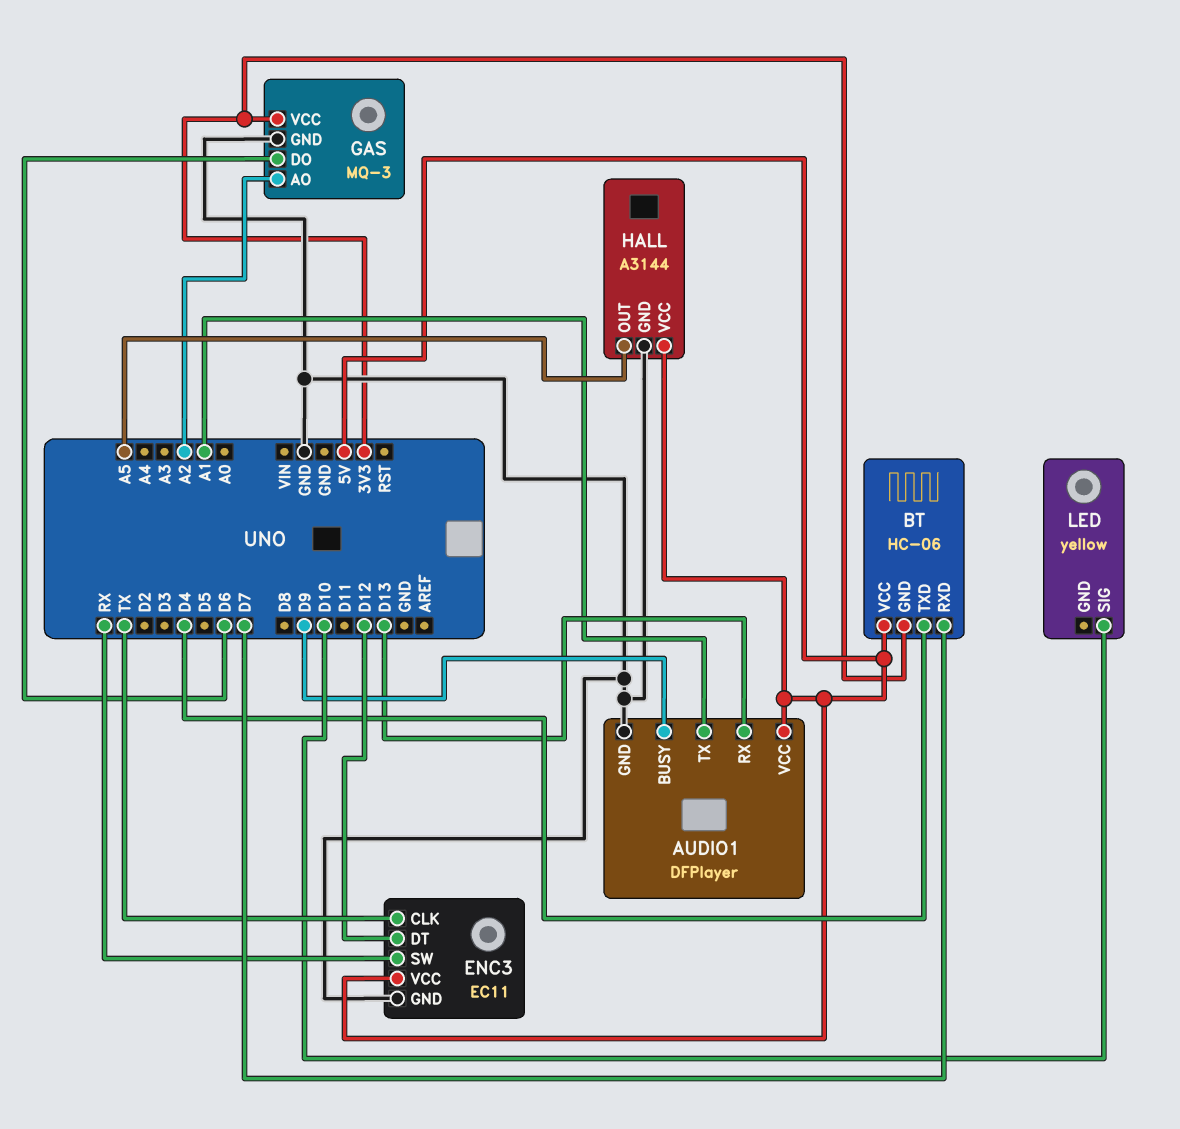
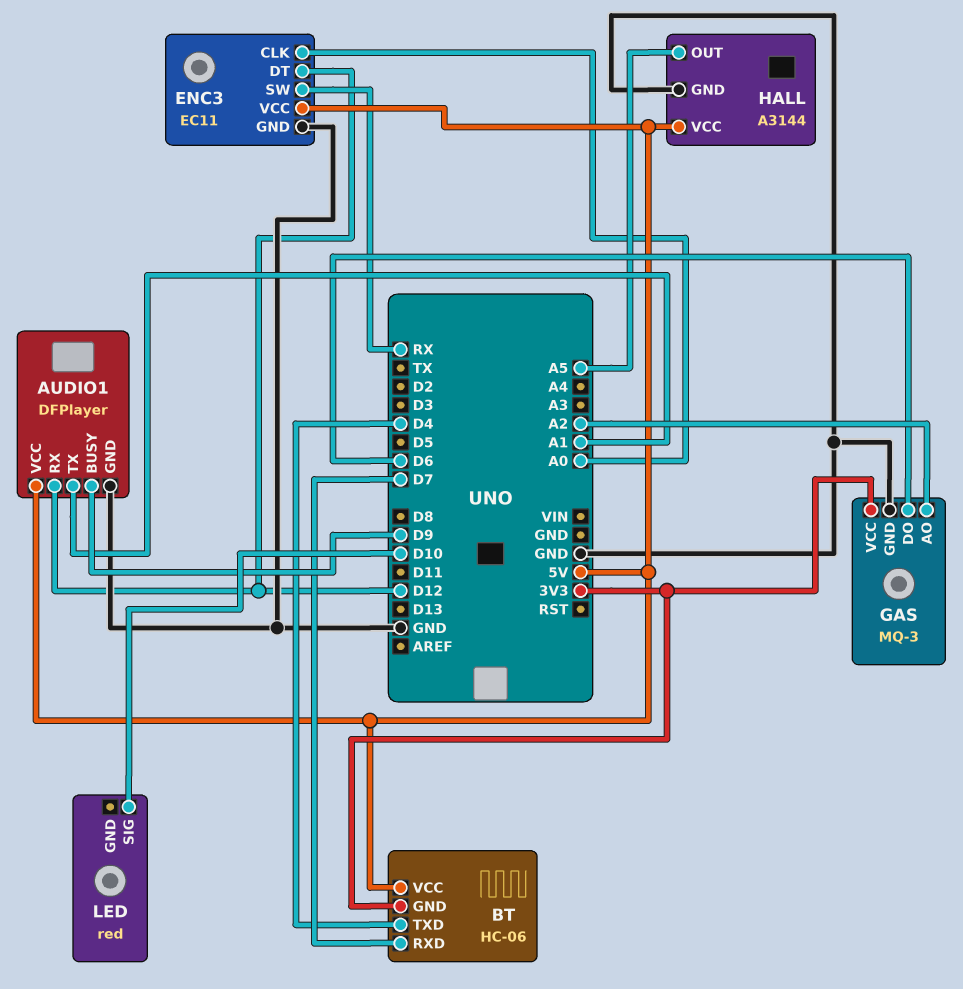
AUDIO1 pin RX: D13 -> D12
ENC3 pin CLK: TX -> A0
LED: yellow -> red

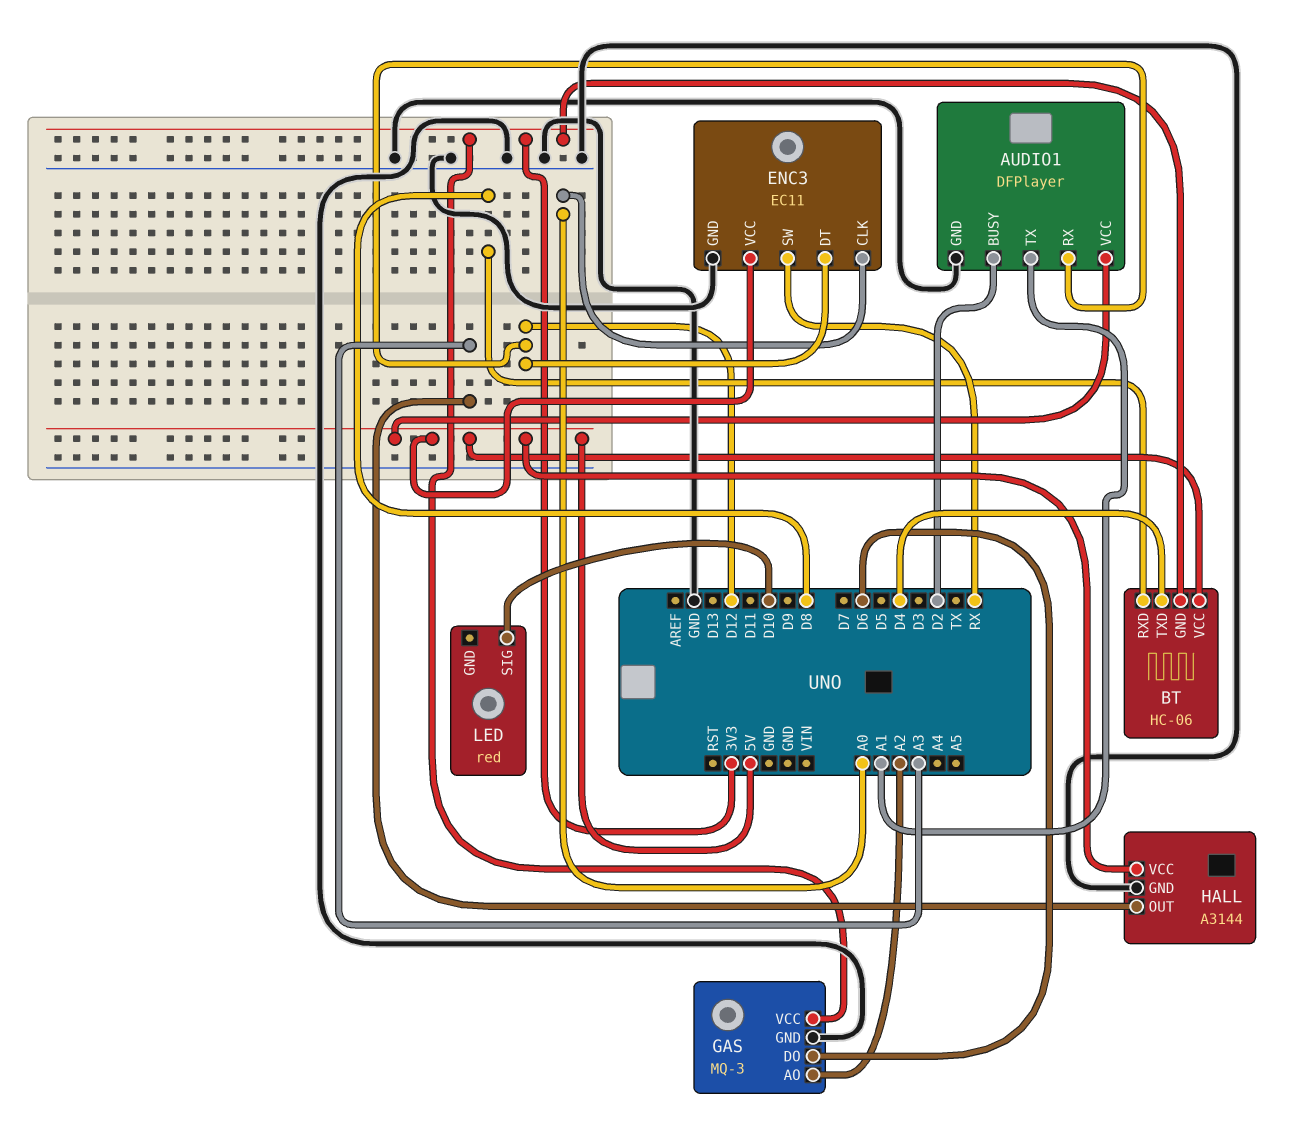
AUDIO1 pin BUSY: D9 -> D2
BT pin RXD: D7 -> D8
HALL pin OUT: A5 -> A3

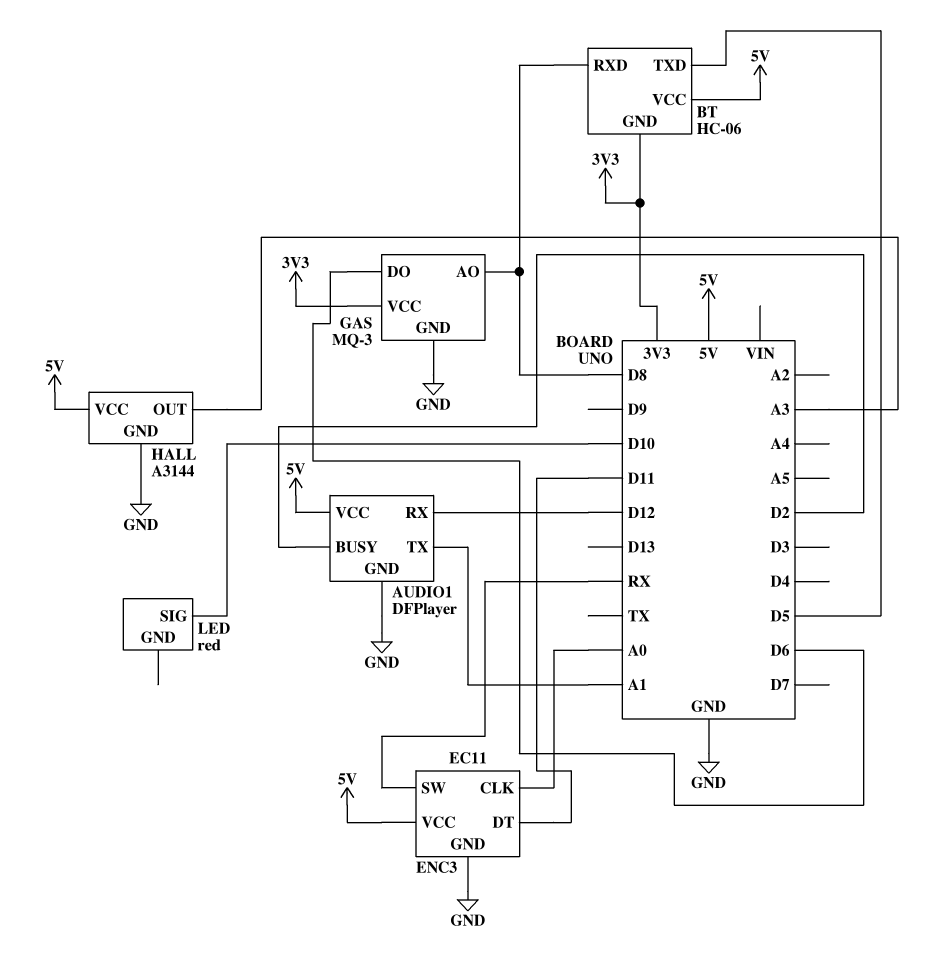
BT pin TXD: D4 -> D5
ENC3 pin DT: D12 -> D11
GAS pin AO: A2 -> D8

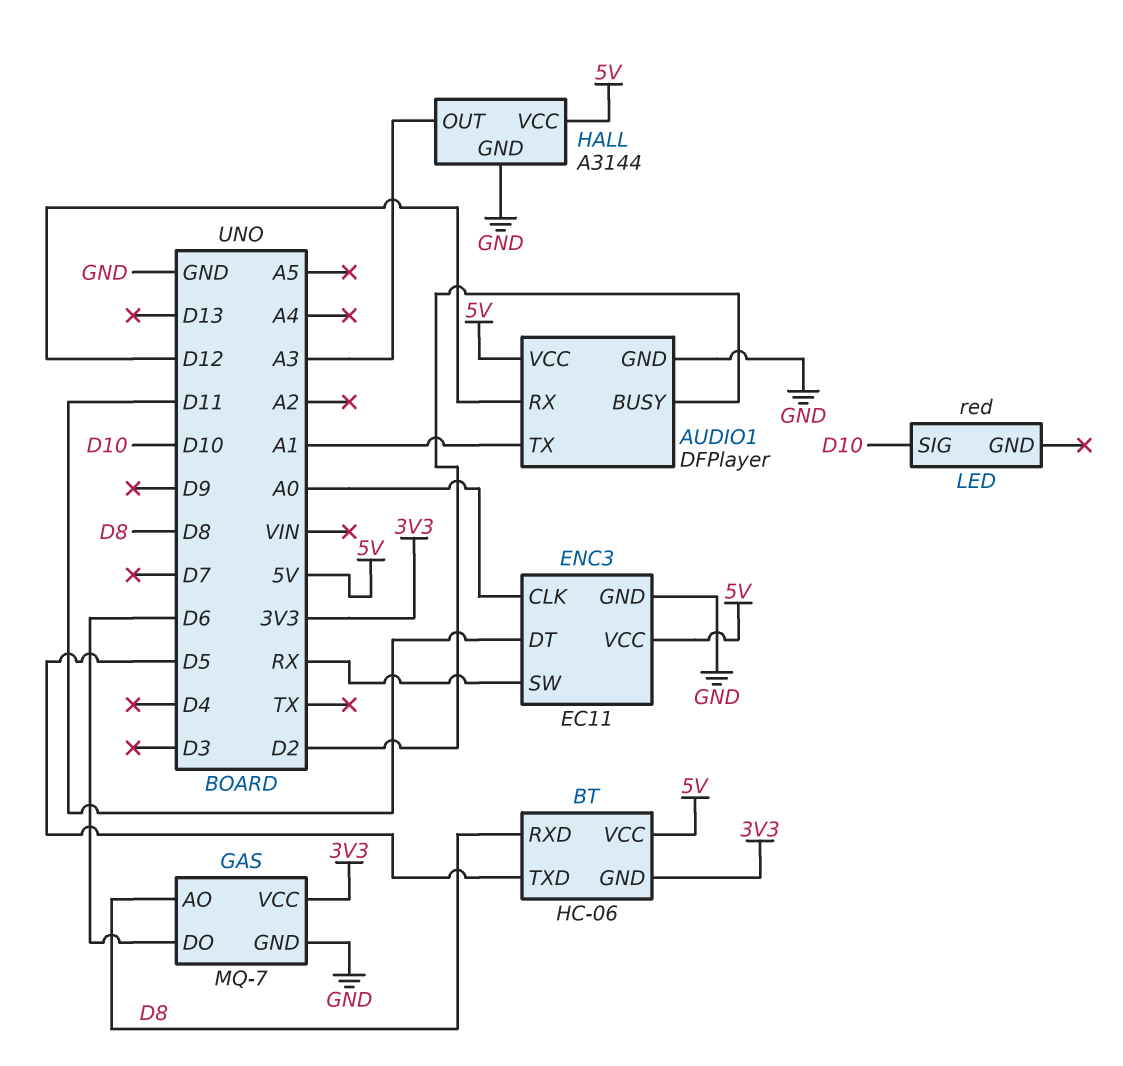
GAS: MQ-3 -> MQ-7

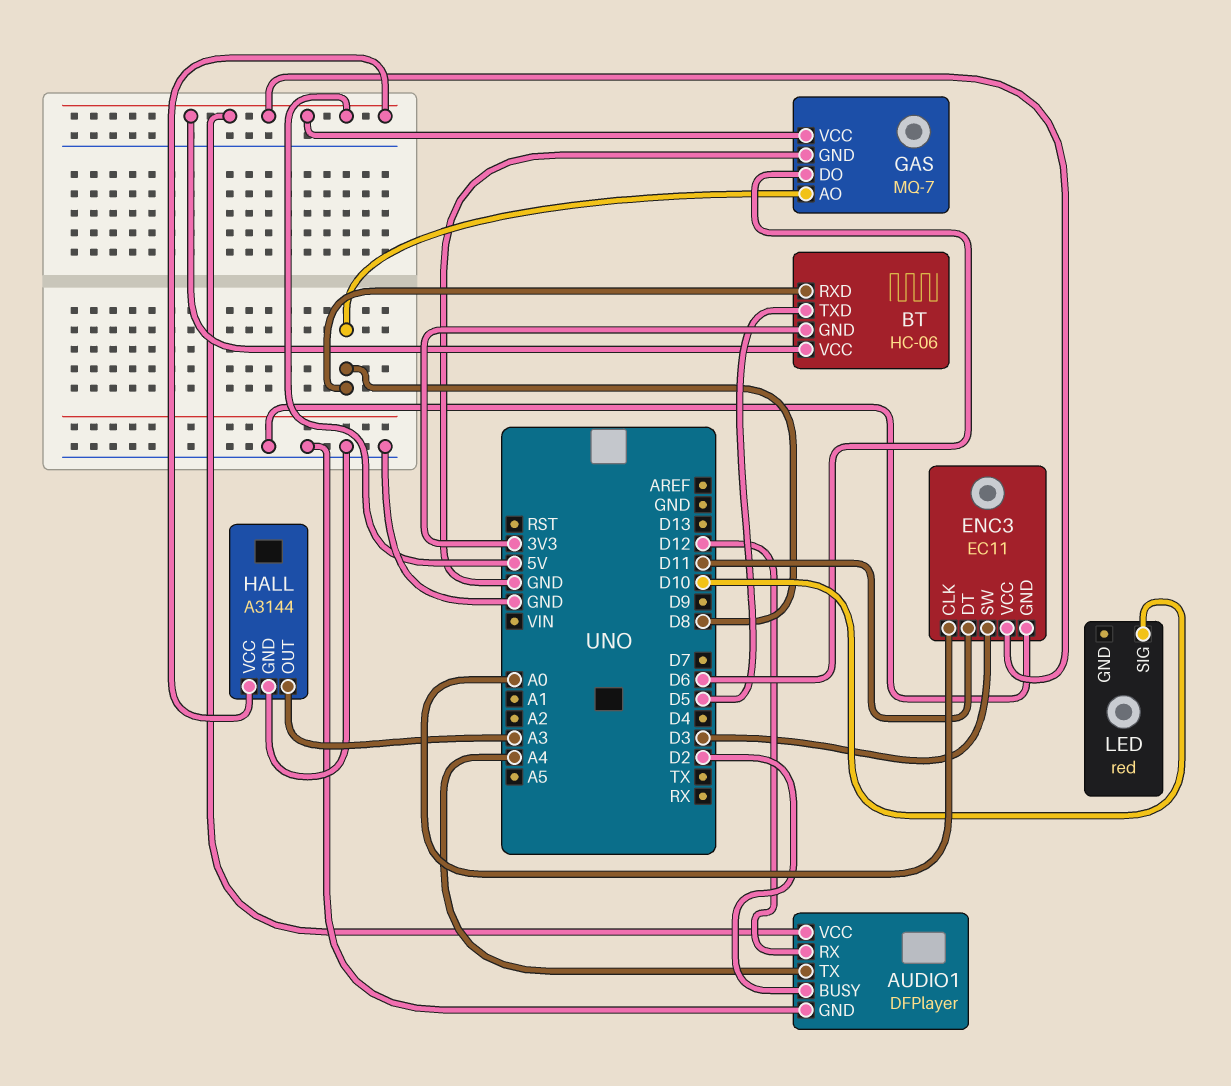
AUDIO1 pin TX: A1 -> A4
ENC3 pin SW: RX -> D3
GAS pin VCC: 3V3 -> 5V

